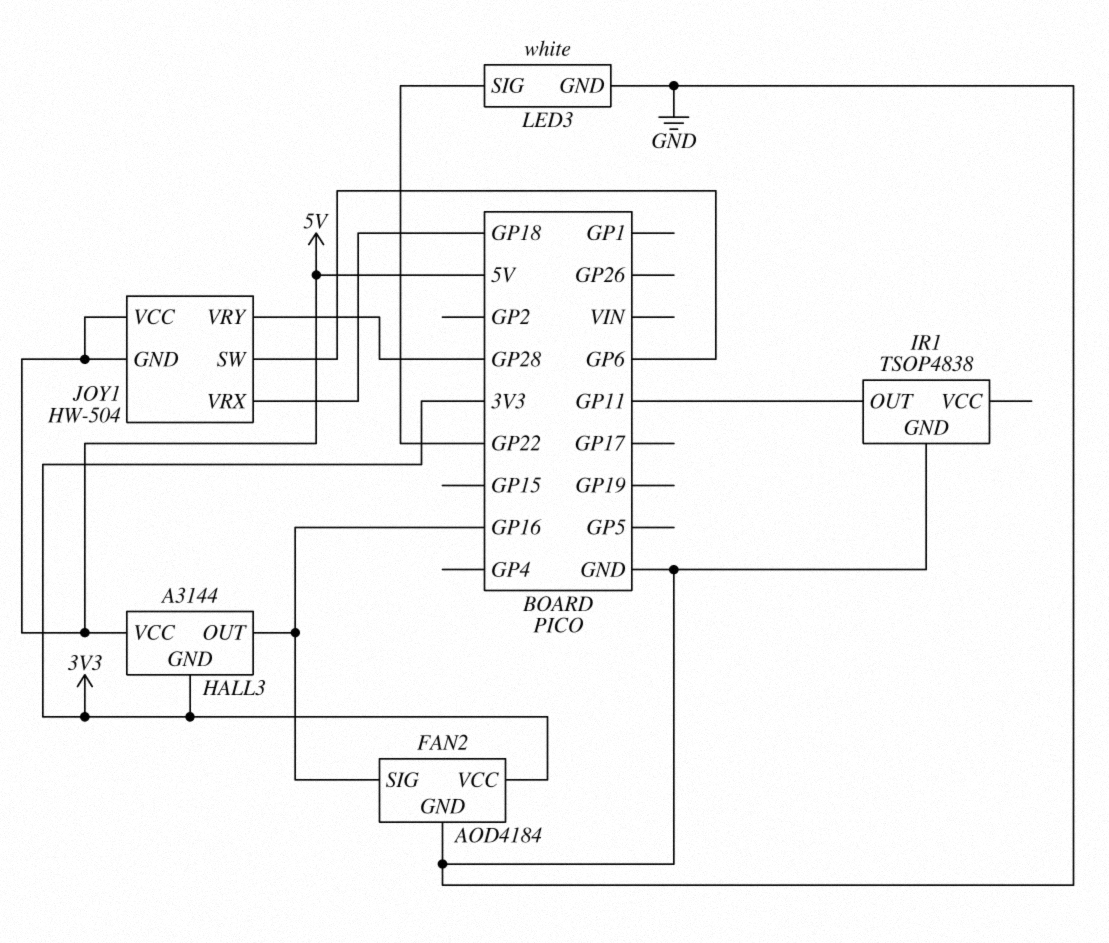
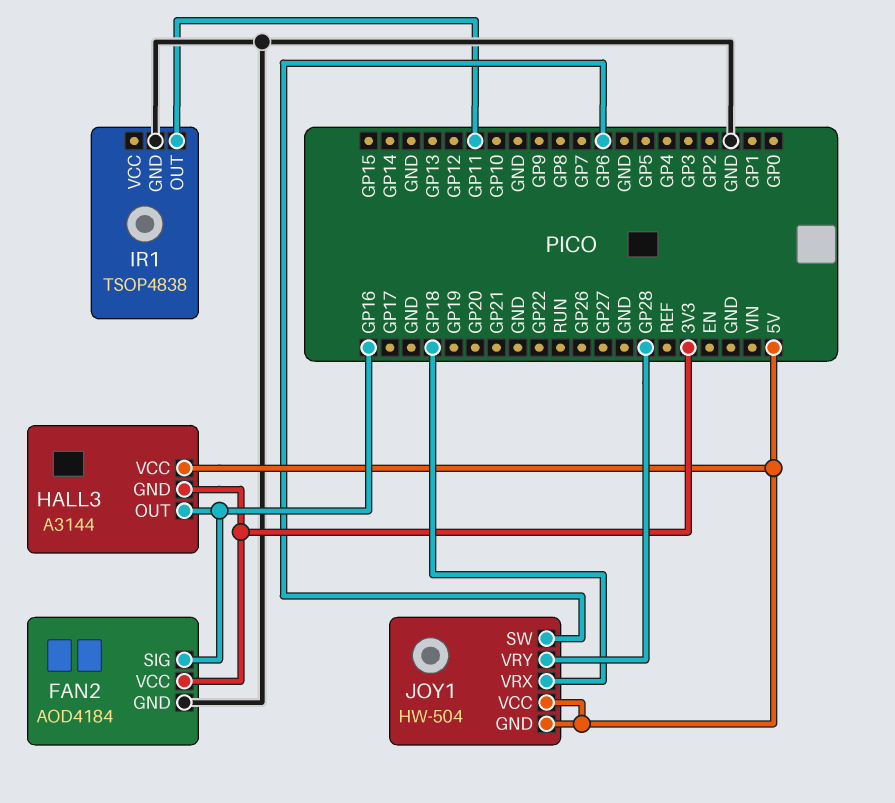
LED3: white -> none
LED3 pin GND: GND -> none
LED3 pin SIG: GP22 -> none

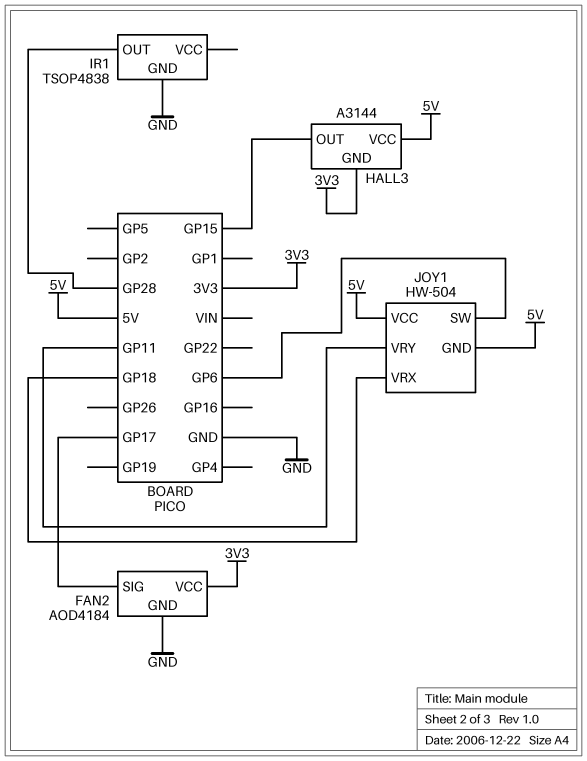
FAN2 pin SIG: GP16 -> GP17
HALL3 pin OUT: GP16 -> GP15
IR1 pin OUT: GP11 -> GP28
JOY1 pin VRY: GP28 -> GP11

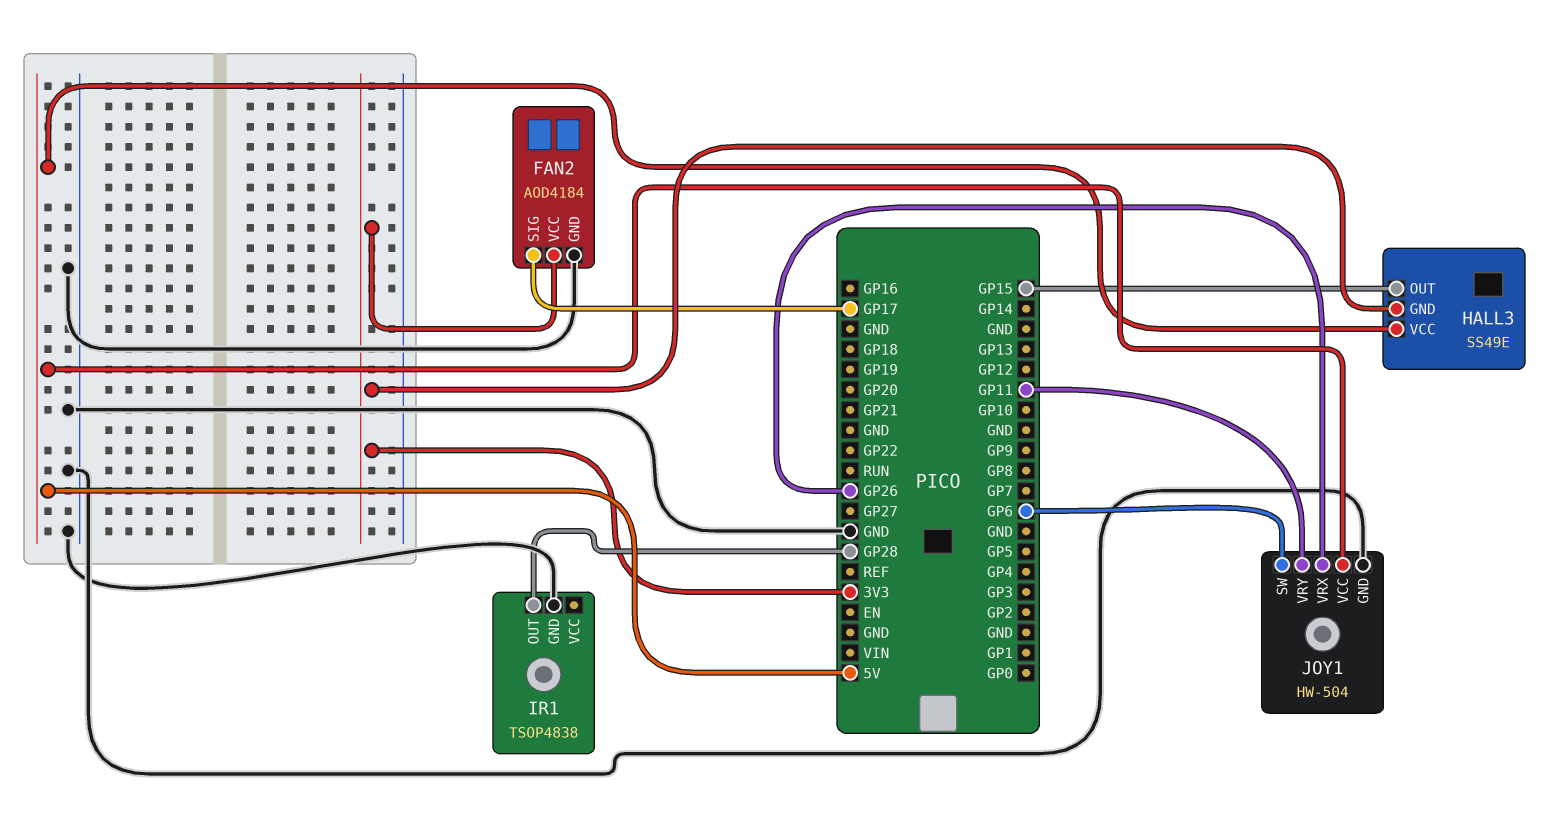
HALL3: A3144 -> SS49E
JOY1 pin GND: 5V -> GND
JOY1 pin VRX: GP18 -> GP26

